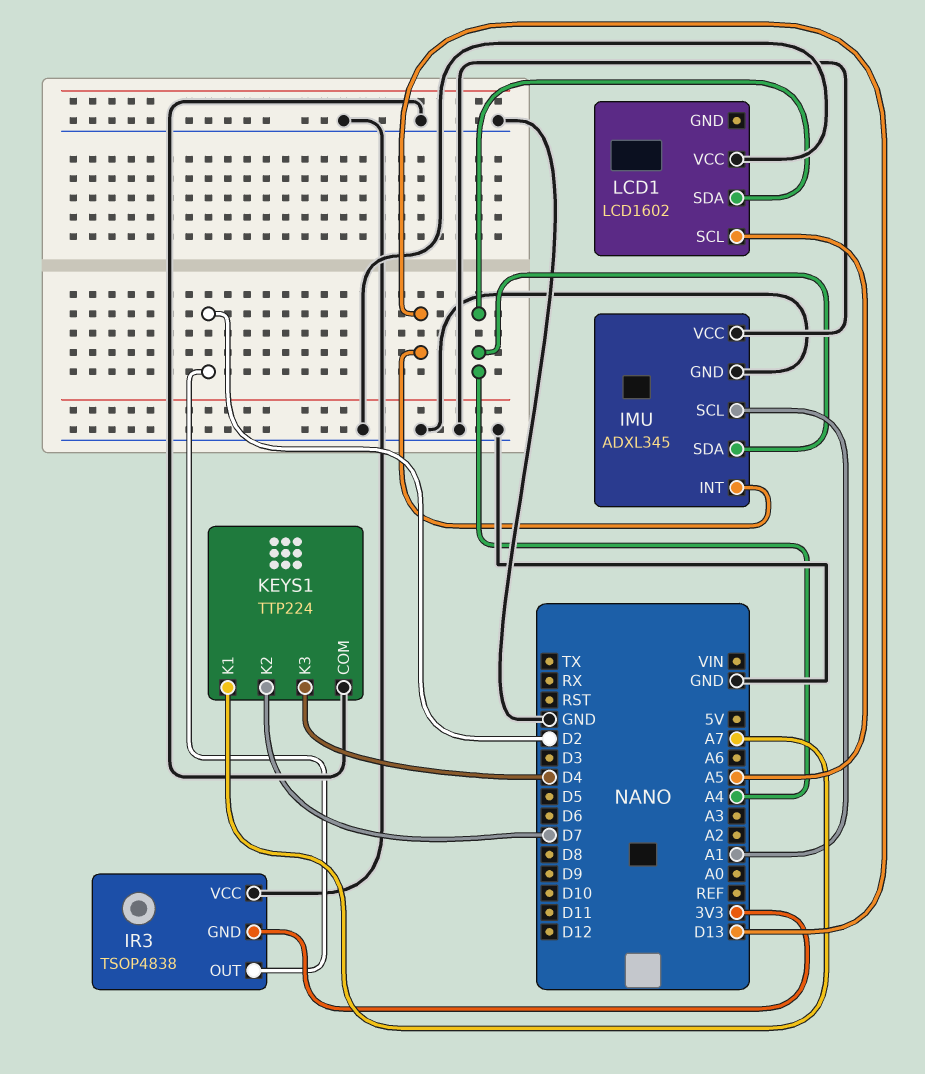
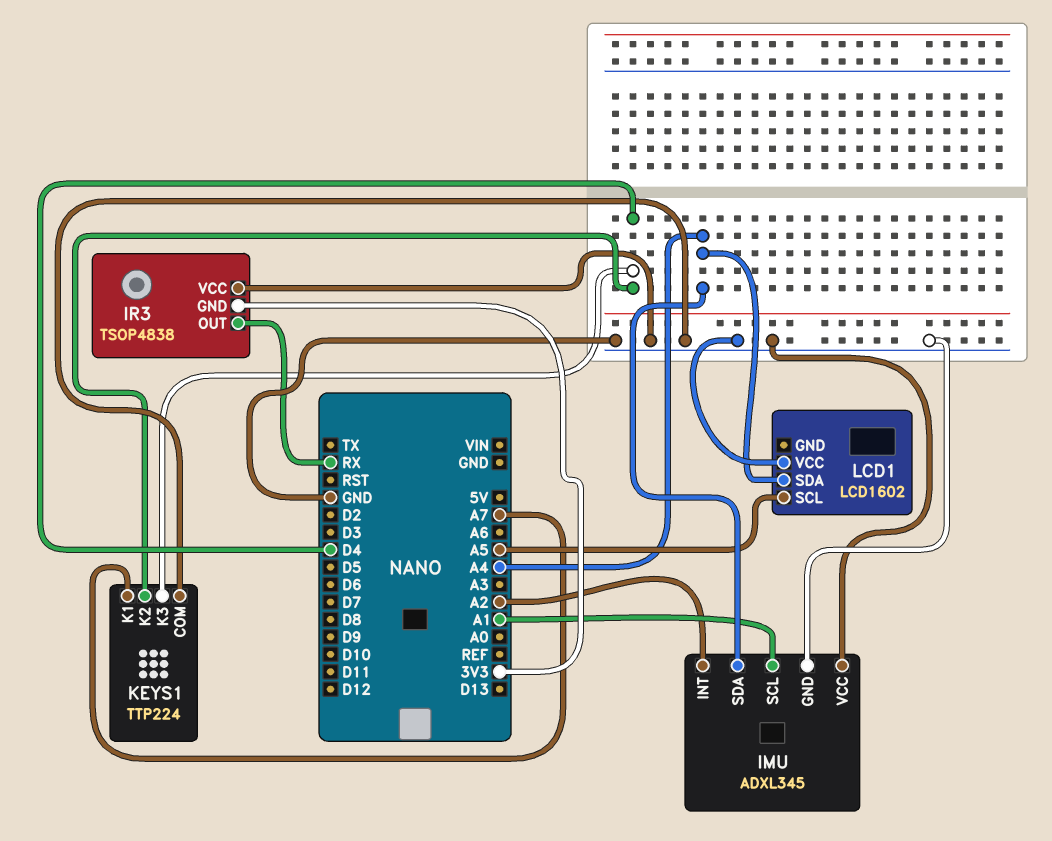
IMU pin INT: D13 -> A2
IR3 pin OUT: D2 -> RX
KEYS1 pin K2: D7 -> D4

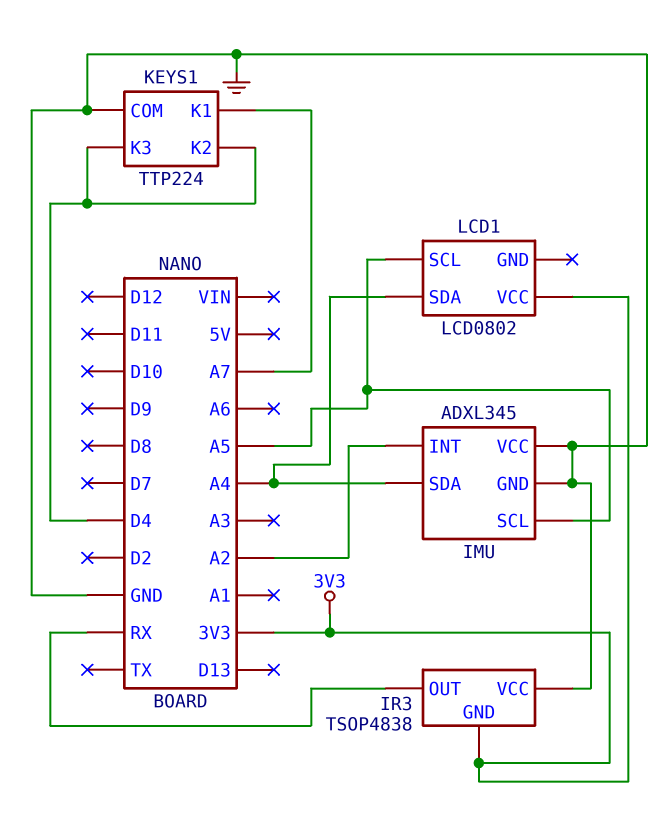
IMU pin SCL: A1 -> A5
LCD1: LCD1602 -> LCD0802
LCD1 pin VCC: GND -> 3V3

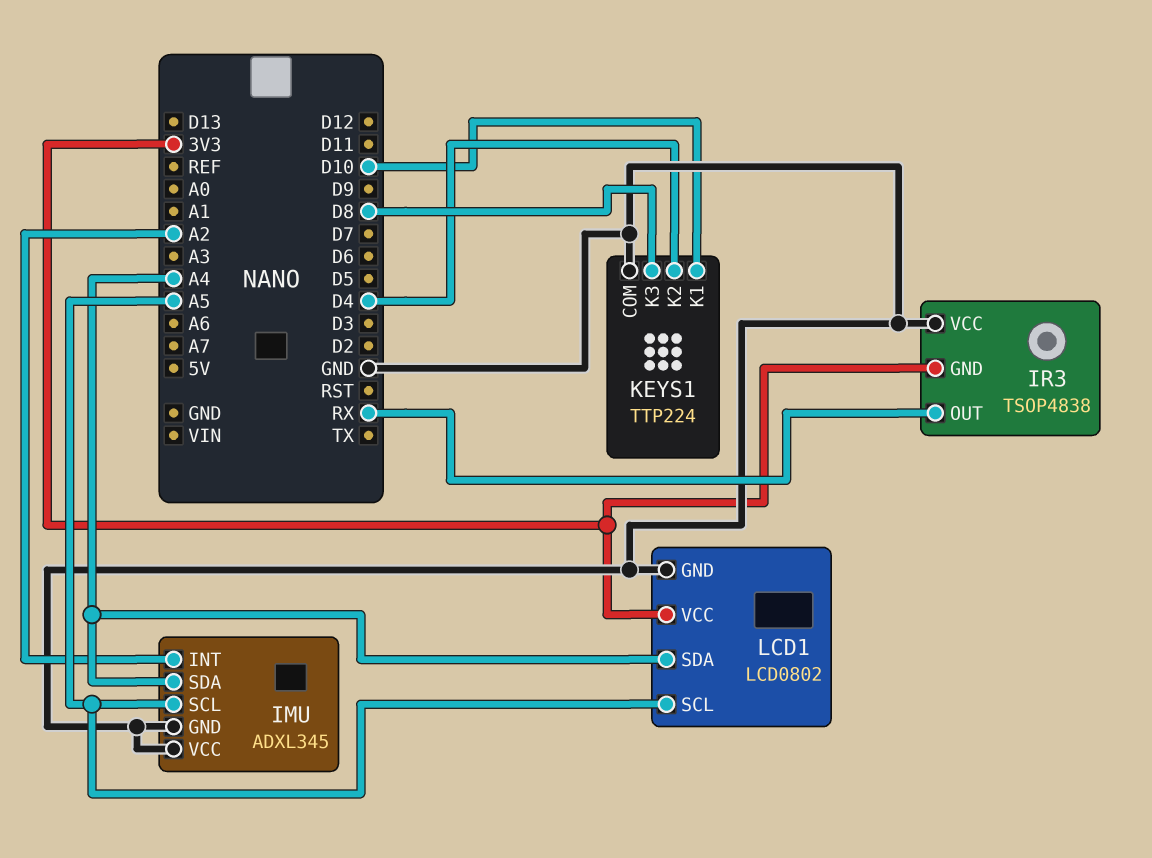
KEYS1 pin K1: A7 -> D10
KEYS1 pin K3: D4 -> D8
LCD1 pin GND: none -> GND

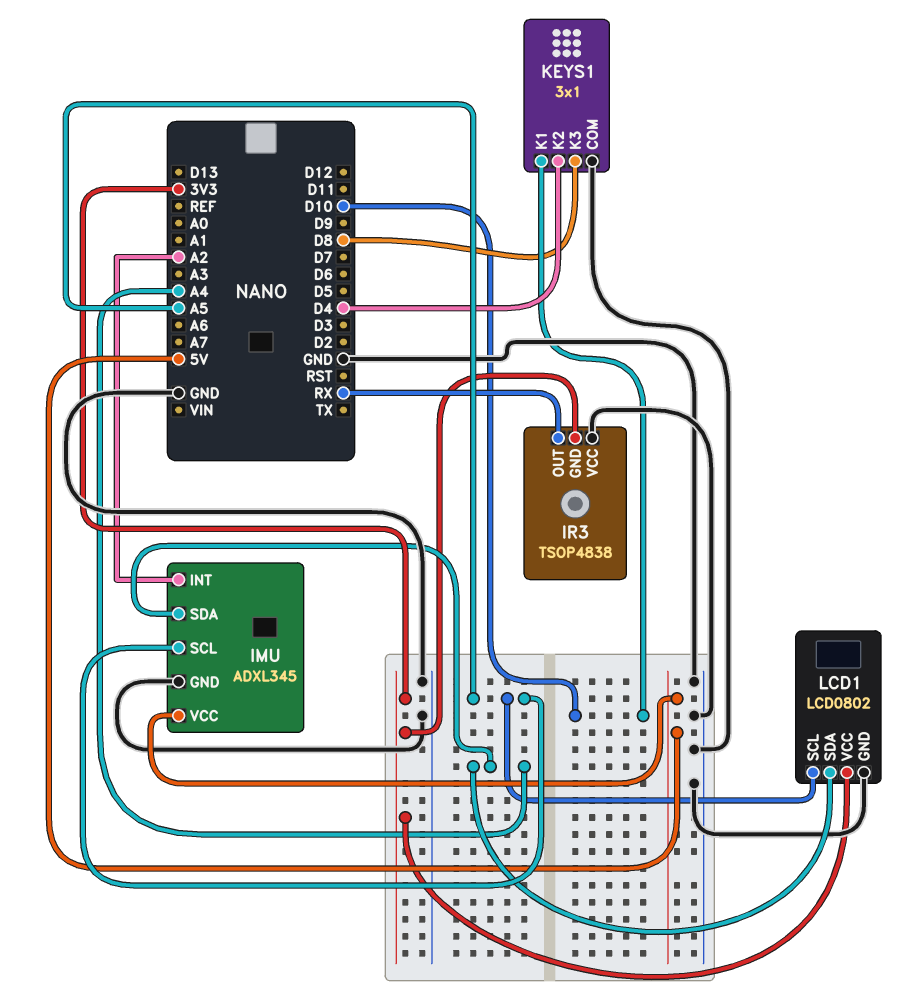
IMU pin VCC: GND -> 5V
KEYS1: TTP224 -> 3x1

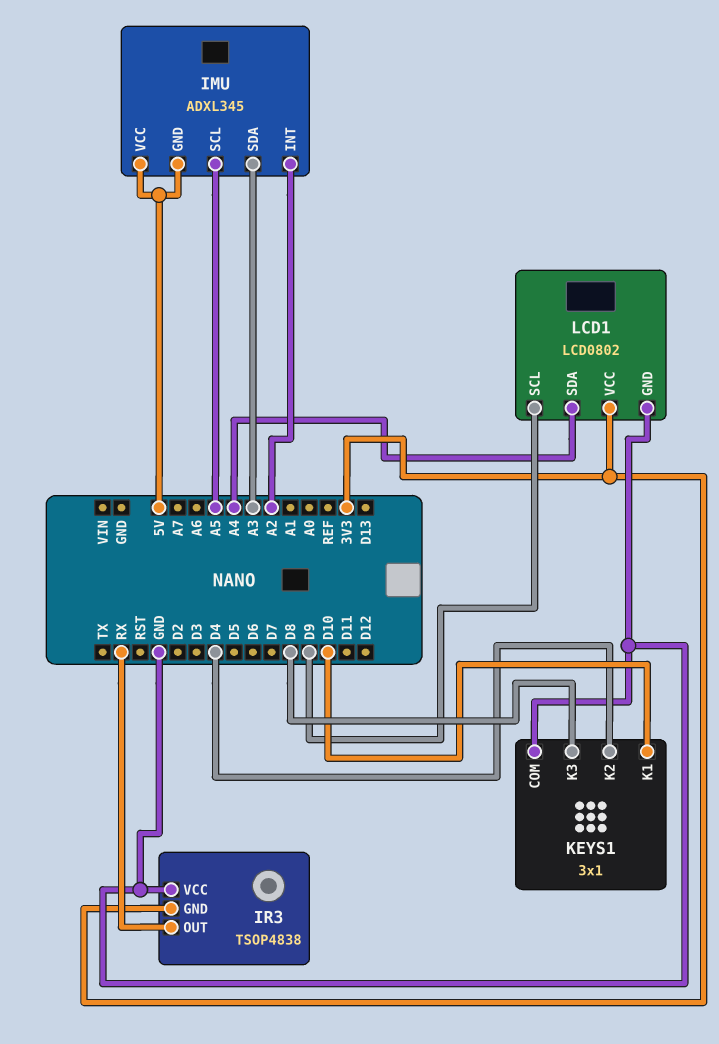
IMU pin GND: GND -> 5V
IMU pin SDA: A4 -> A3
LCD1 pin SCL: A5 -> D9

